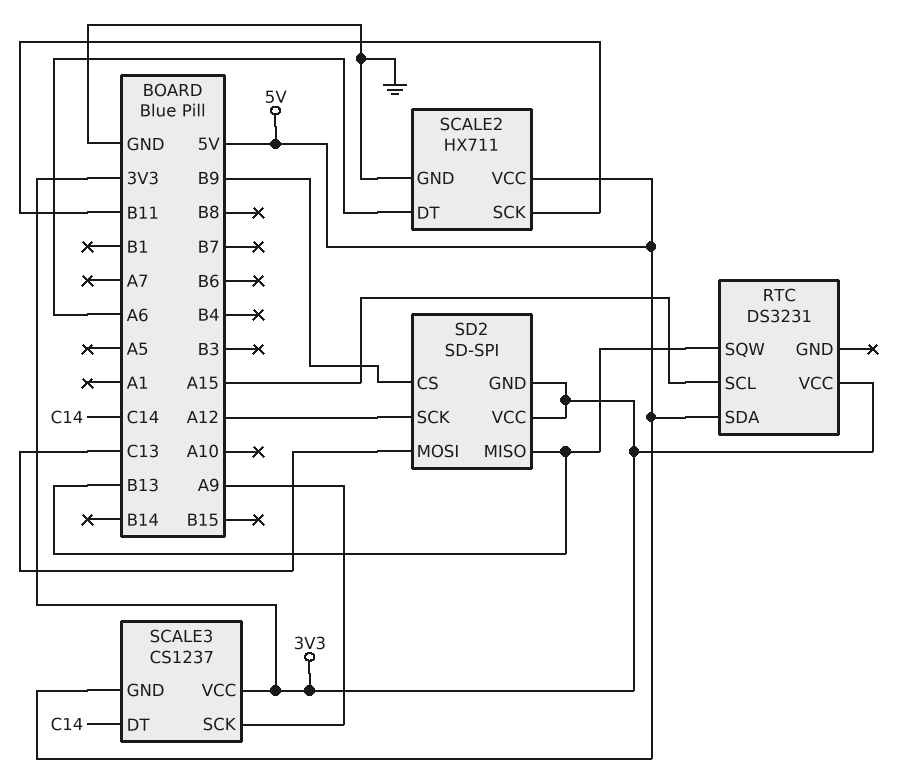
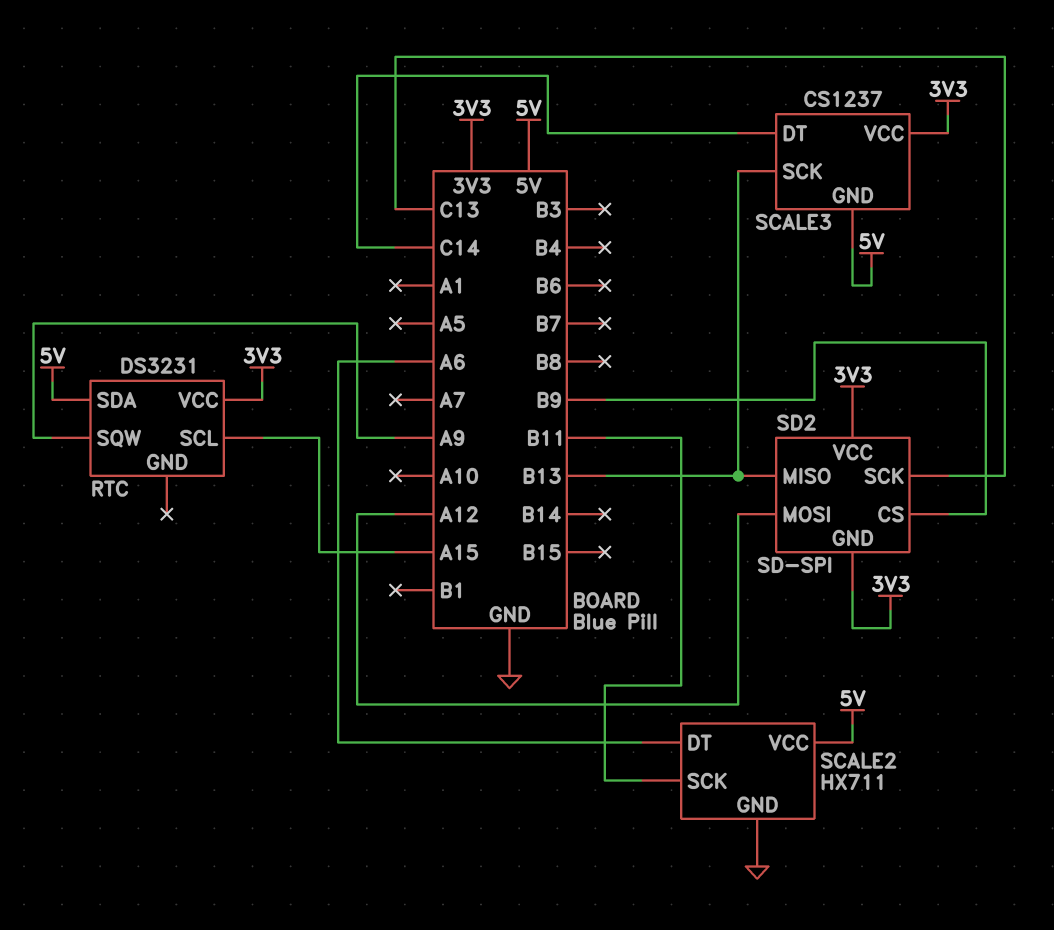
RTC pin SQW: B13 -> A9
SCALE3 pin SCK: A9 -> B13
SD2 pin MOSI: C13 -> A12
SD2 pin SCK: A12 -> C13

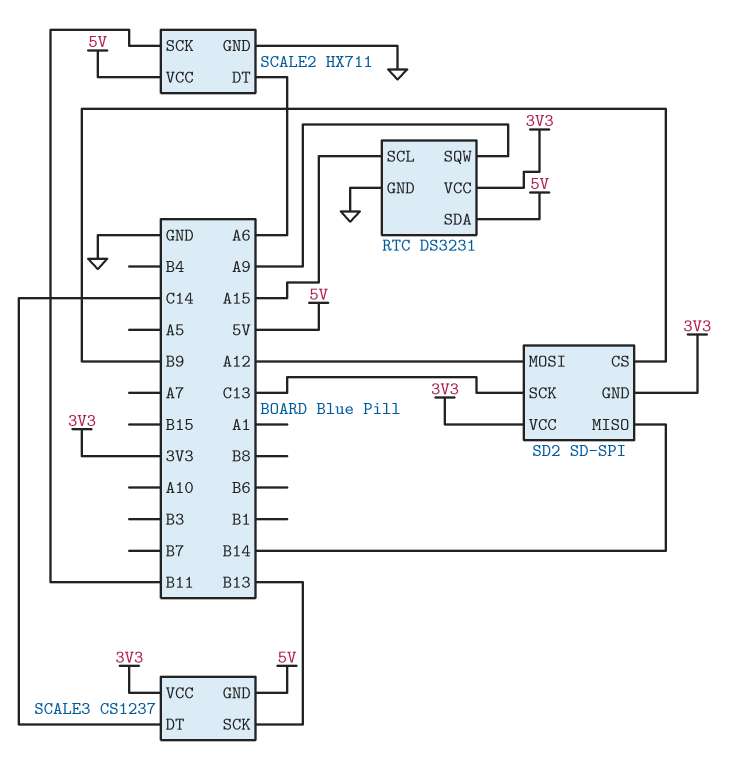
RTC pin GND: none -> GND
SD2 pin MISO: B13 -> B14

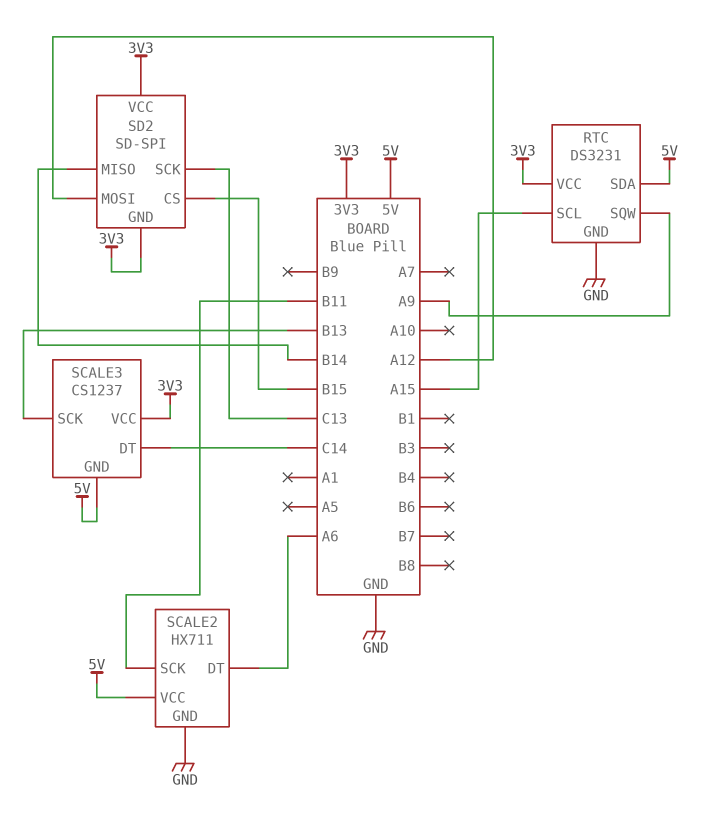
SD2 pin CS: B9 -> B15

